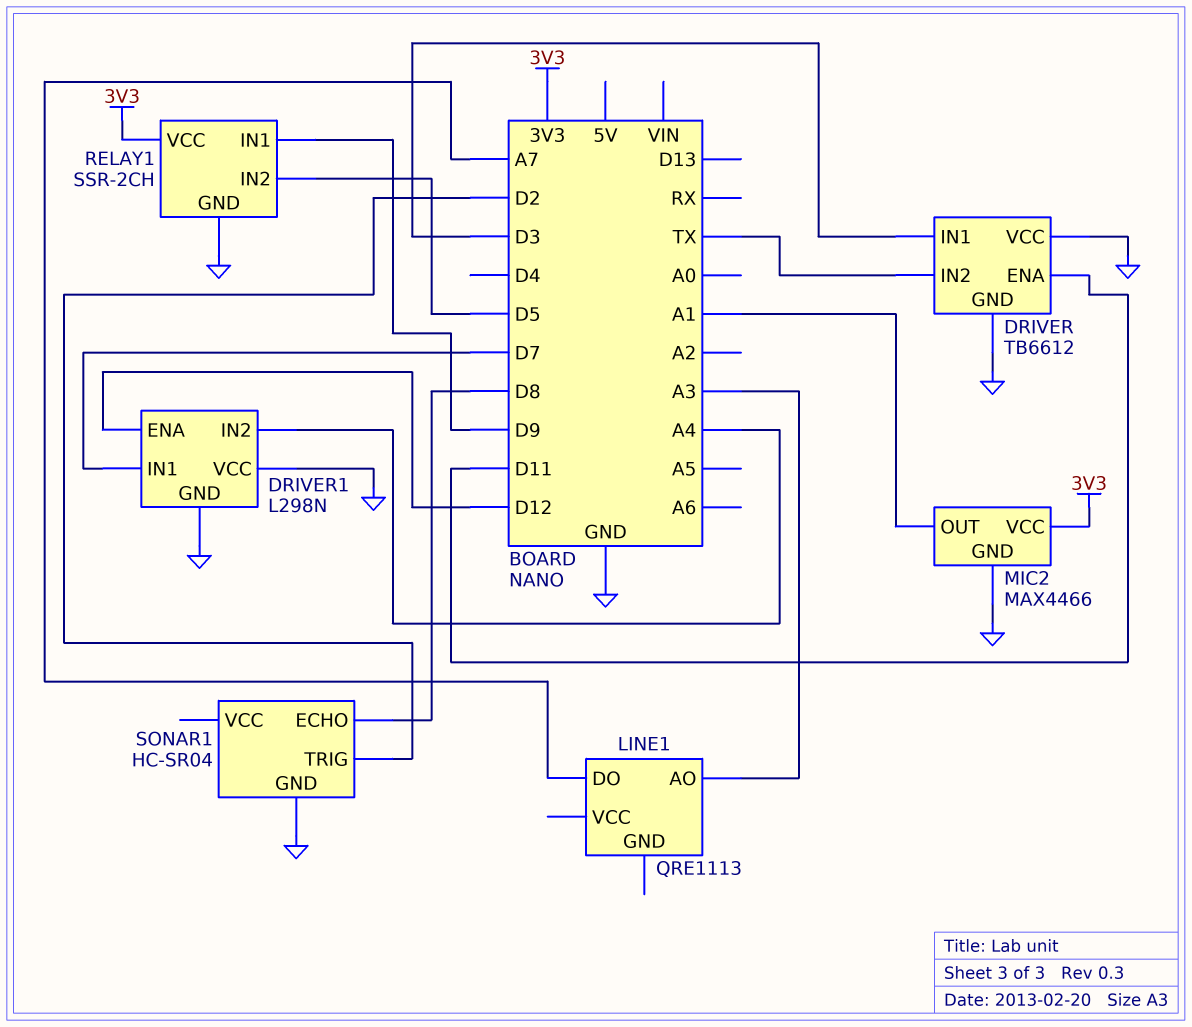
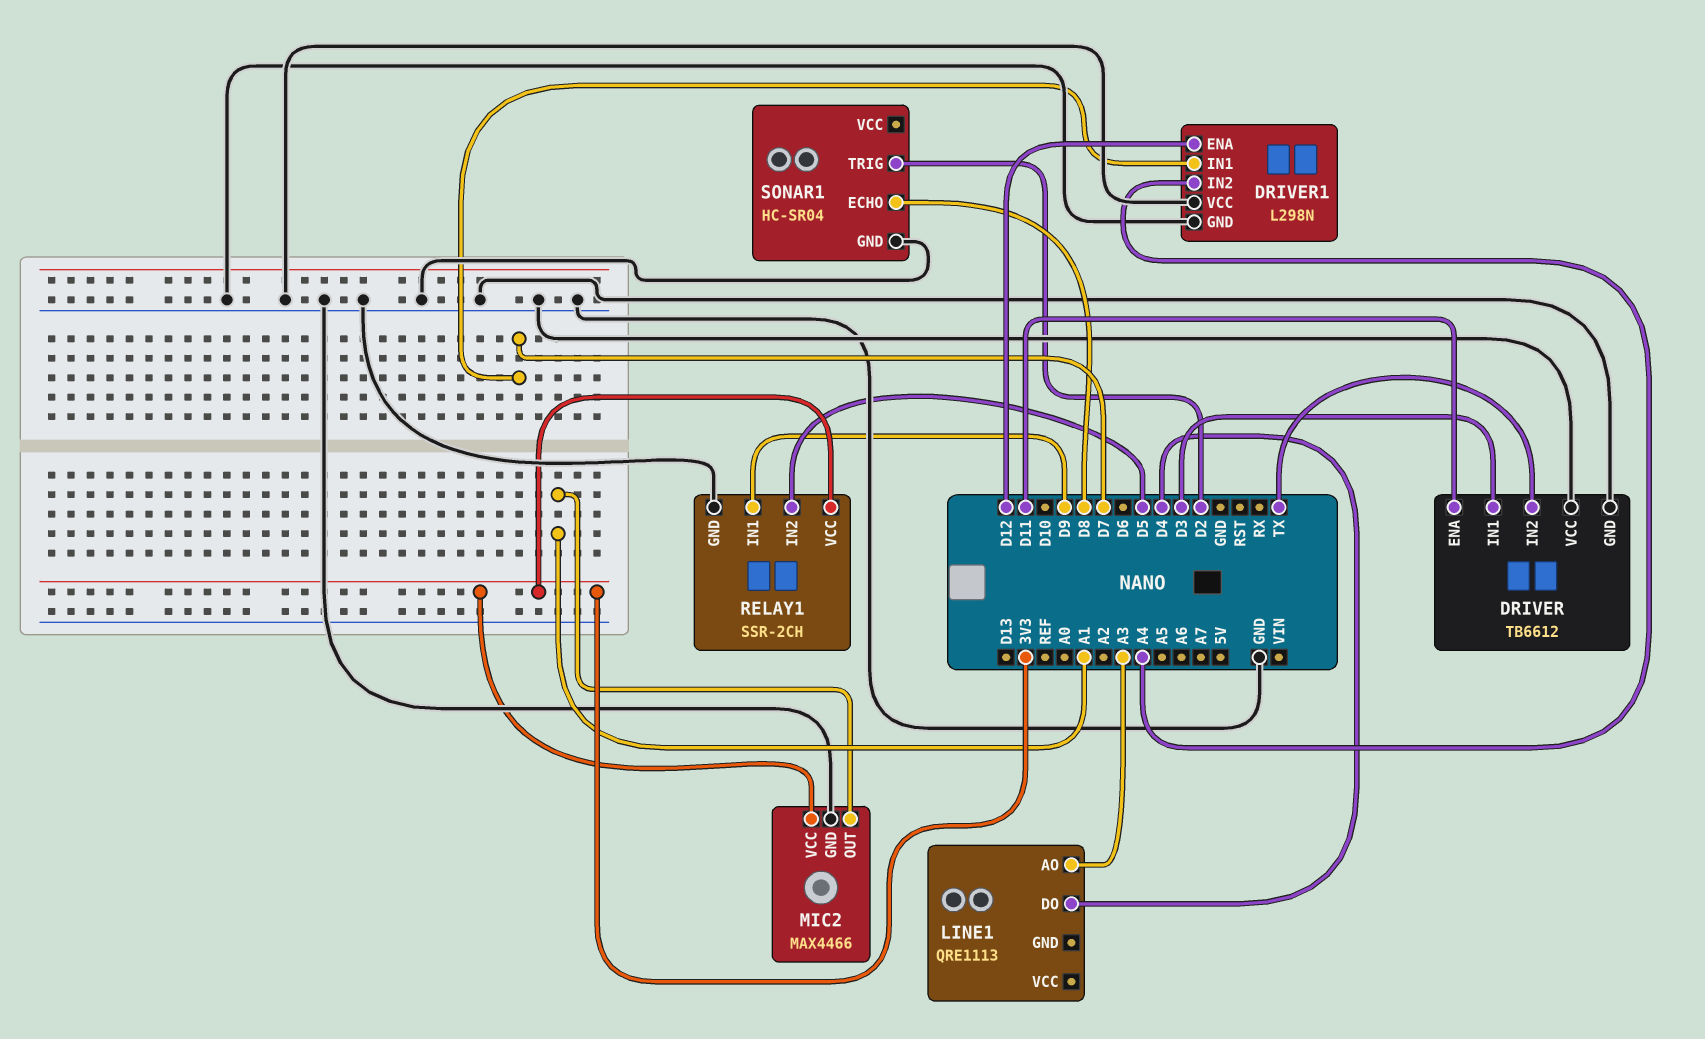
LINE1 pin DO: A7 -> D4

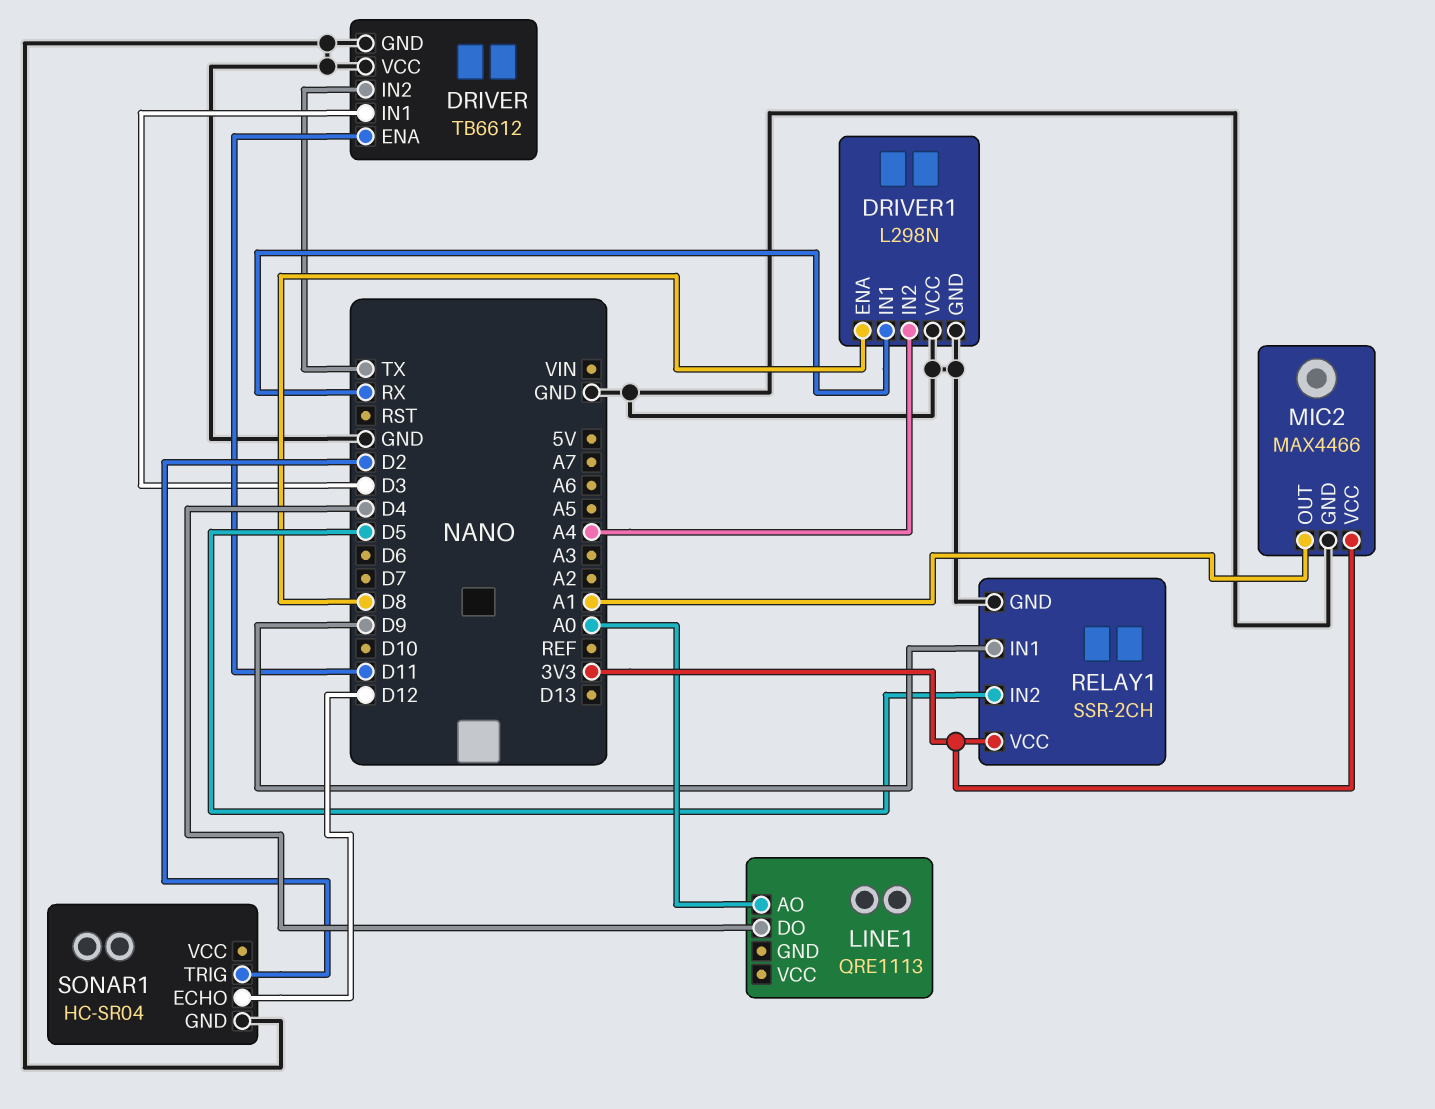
DRIVER1 pin ENA: D12 -> D8
DRIVER1 pin IN1: D7 -> RX
LINE1 pin AO: A3 -> A0
SONAR1 pin ECHO: D8 -> D12

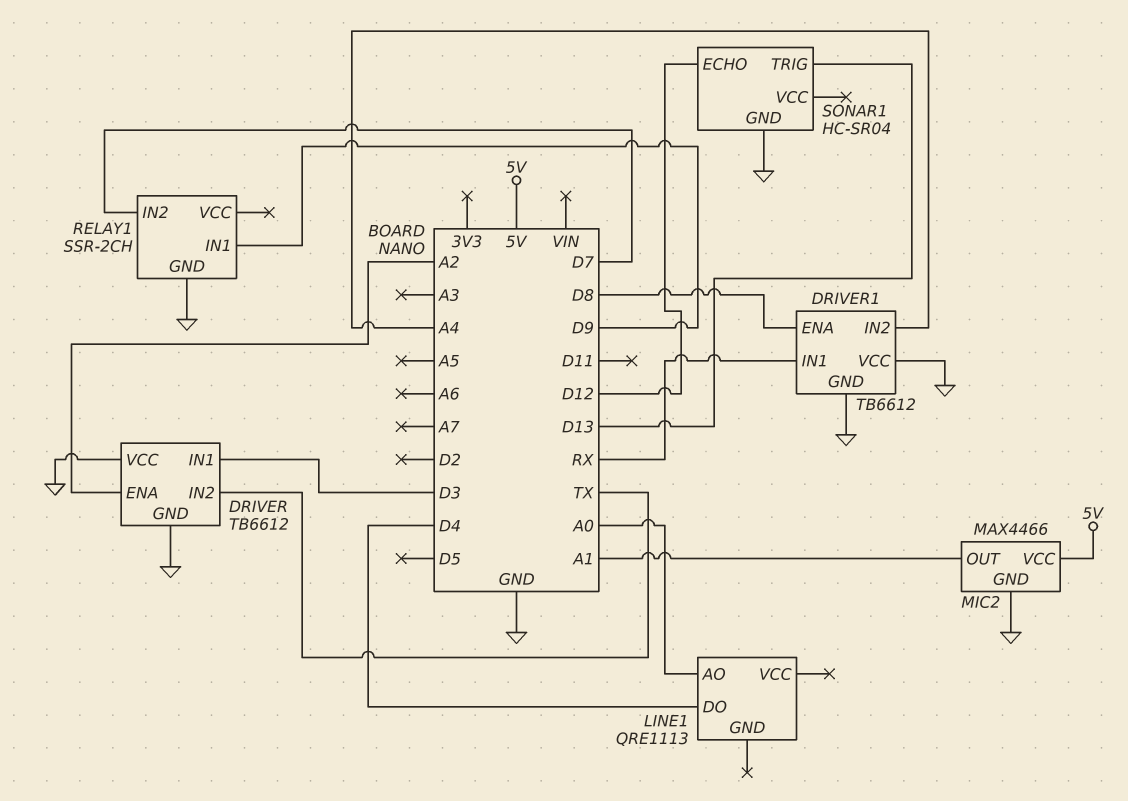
DRIVER pin ENA: D11 -> A2
DRIVER1: L298N -> TB6612
MIC2 pin VCC: 3V3 -> 5V
RELAY1 pin IN2: D5 -> D7
RELAY1 pin VCC: 3V3 -> none
SONAR1 pin TRIG: D2 -> D13

